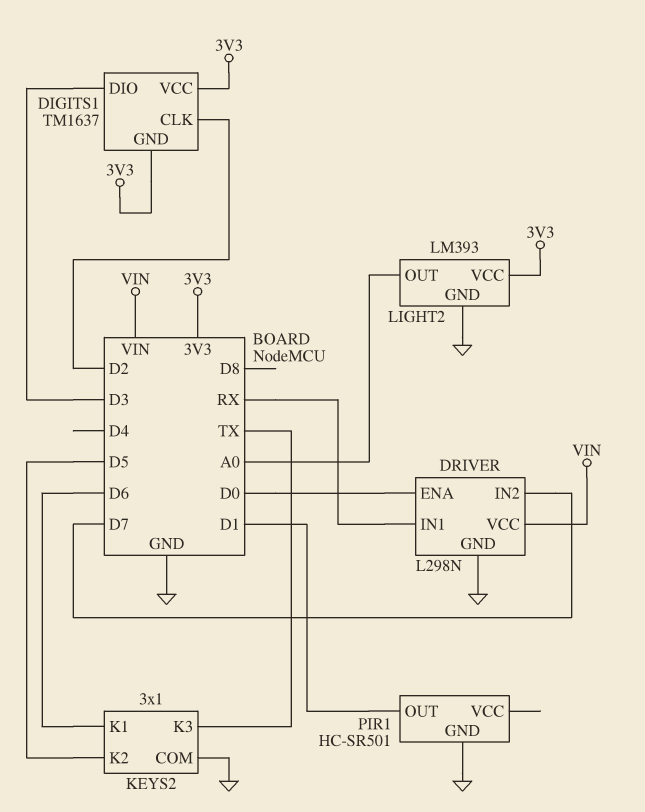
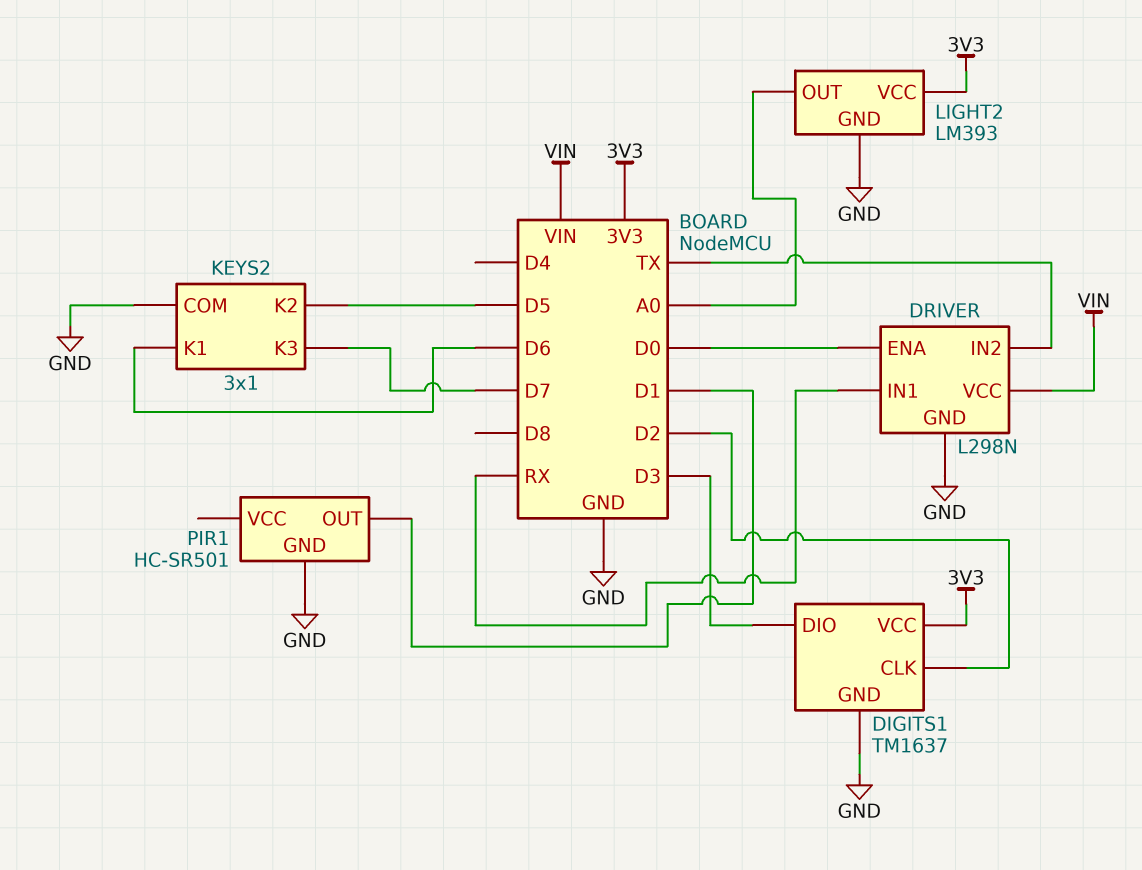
DIGITS1 pin GND: 3V3 -> GND
DRIVER pin IN2: D7 -> TX
KEYS2 pin K3: TX -> D7

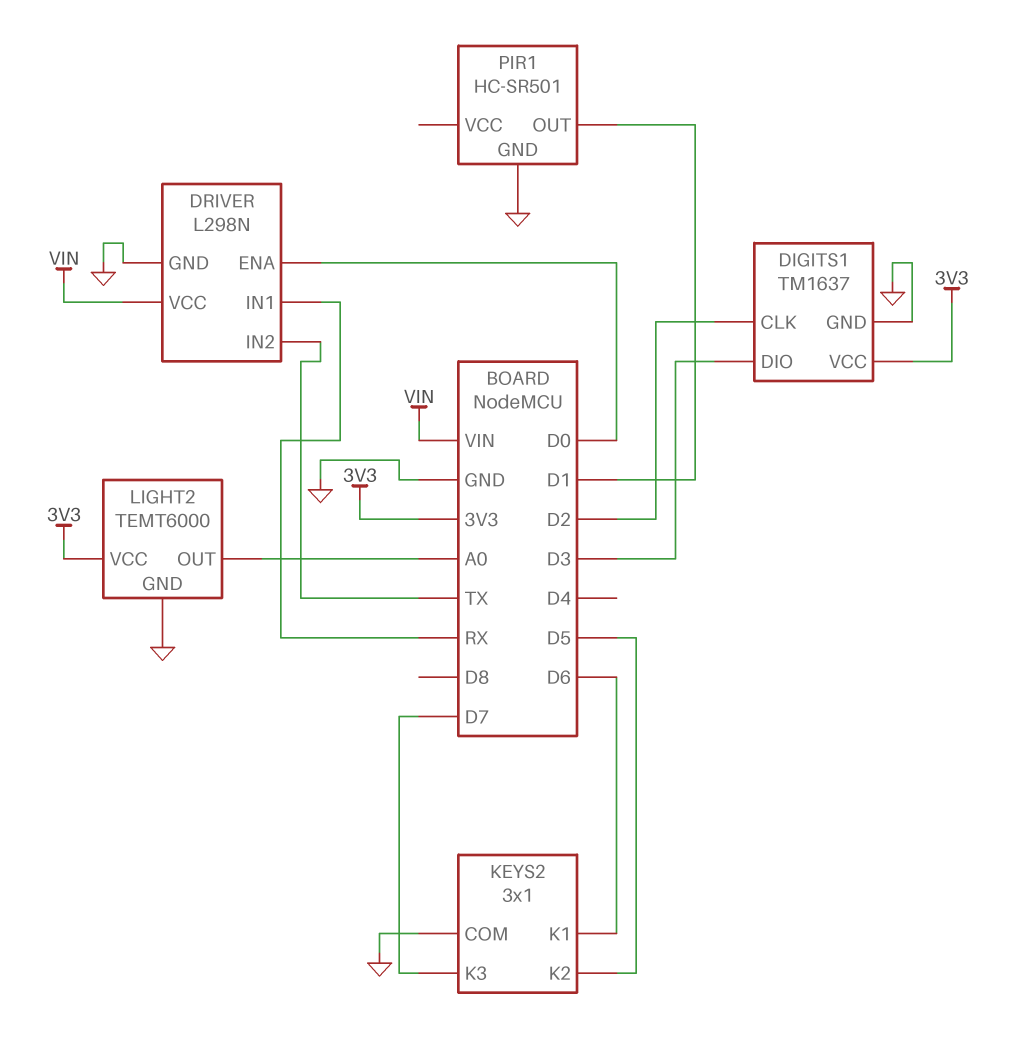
LIGHT2: LM393 -> TEMT6000

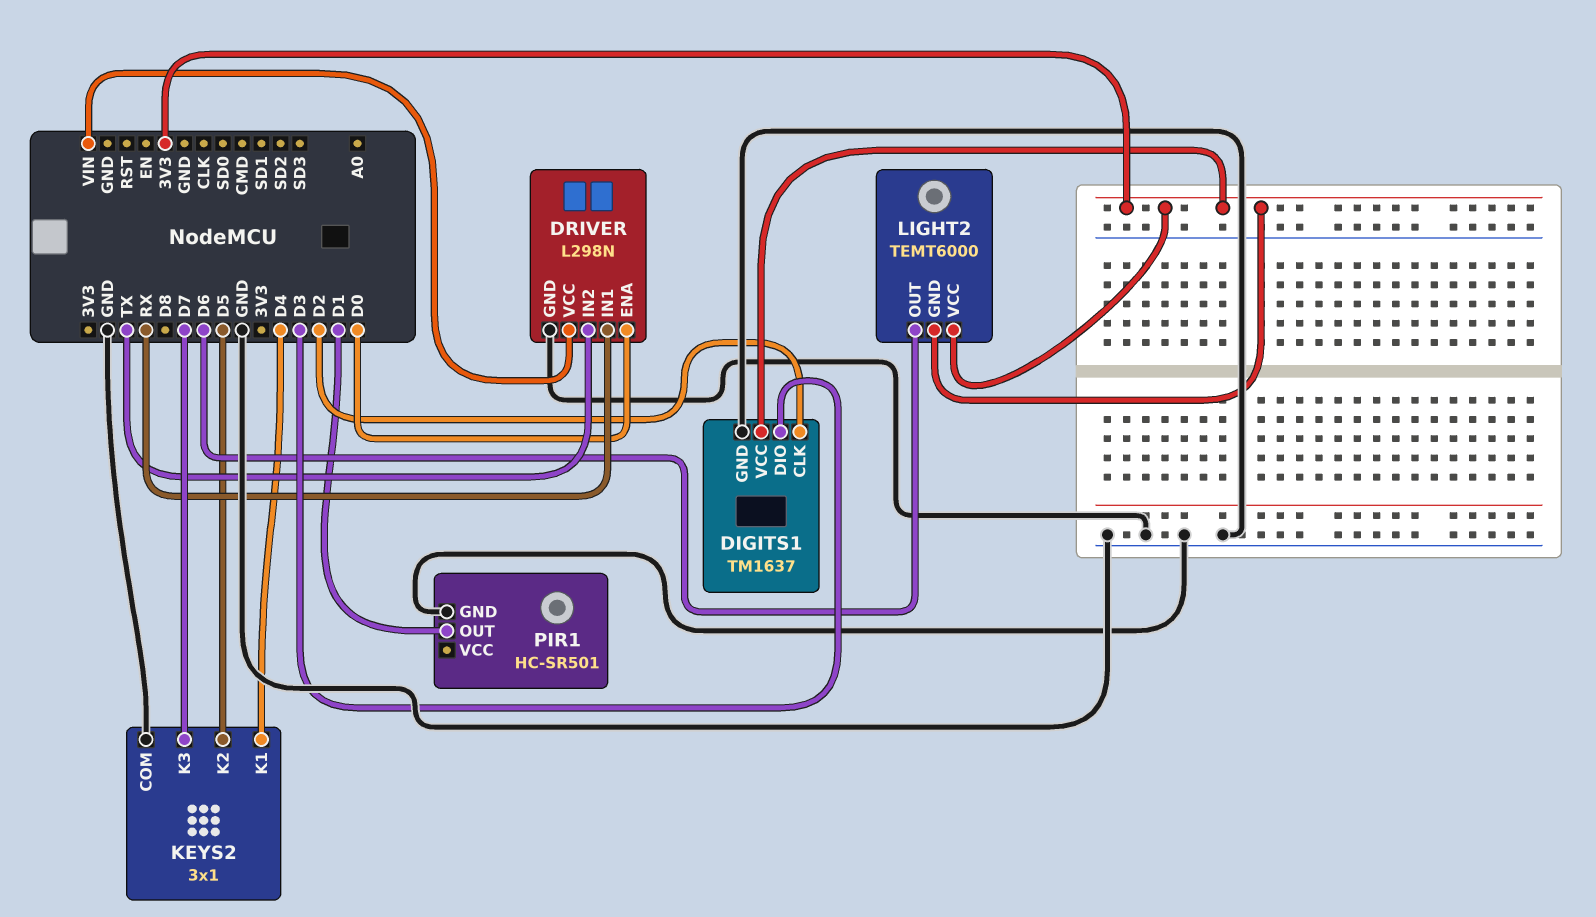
KEYS2 pin K1: D6 -> D4
LIGHT2 pin GND: GND -> 3V3
LIGHT2 pin OUT: A0 -> D6

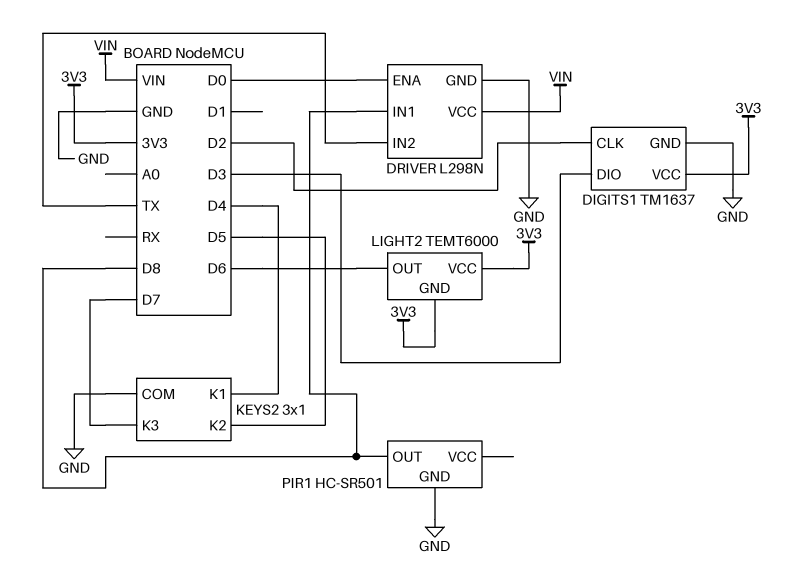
DRIVER pin IN1: RX -> D8
PIR1 pin OUT: D1 -> D8

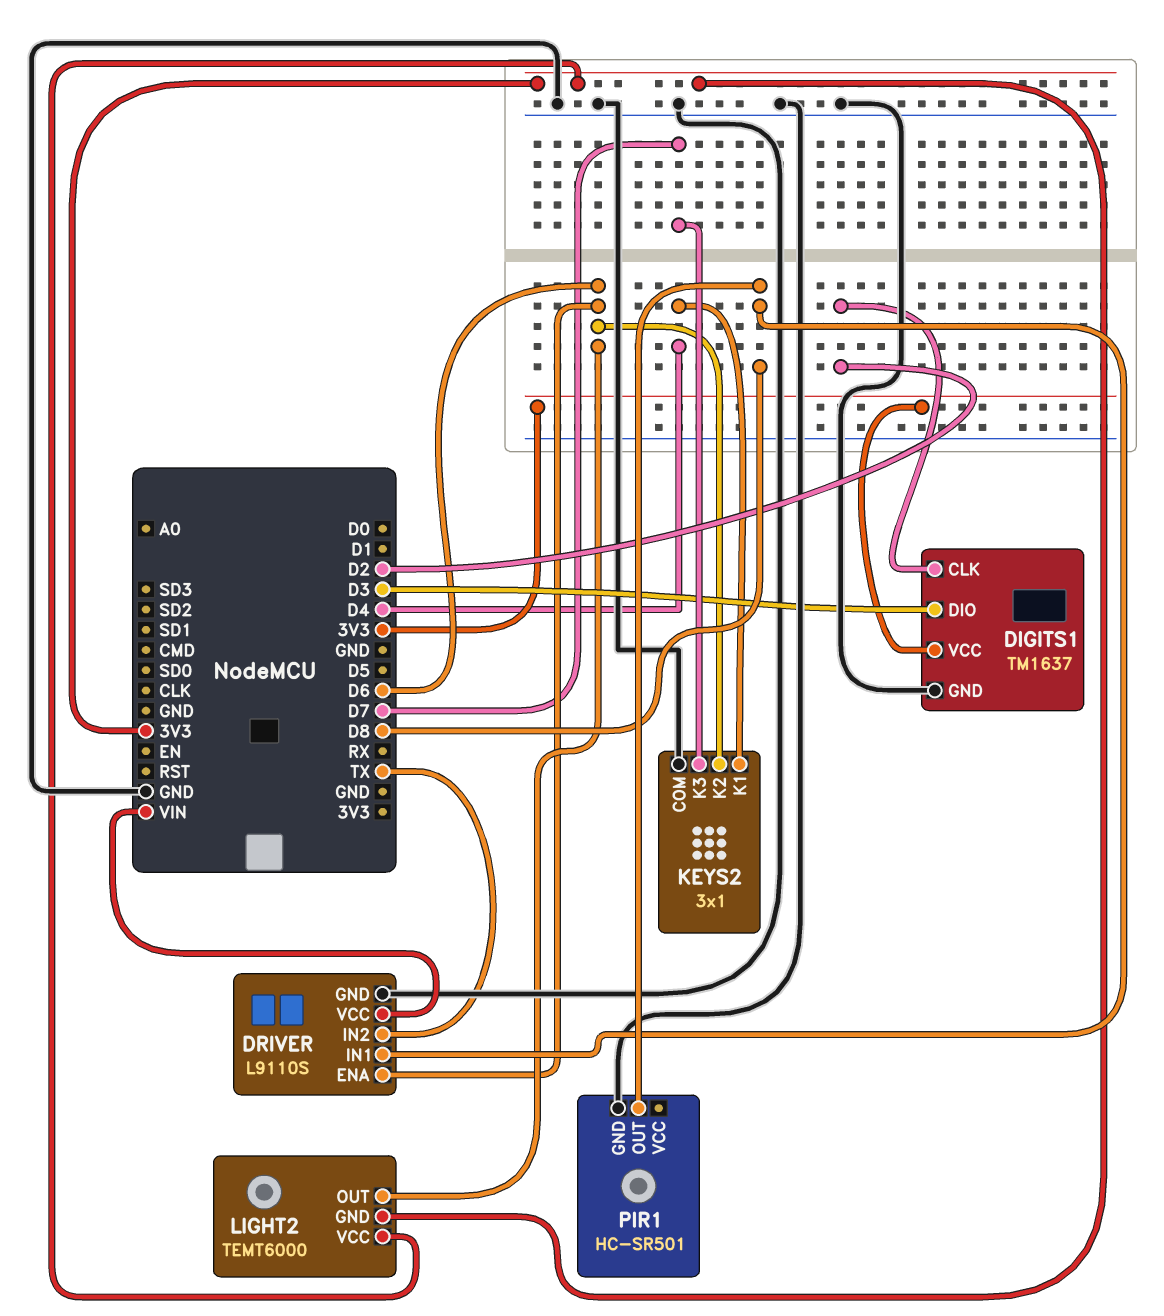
DRIVER: L298N -> L9110S
DRIVER pin ENA: D0 -> D6
KEYS2 pin K2: D5 -> D6

